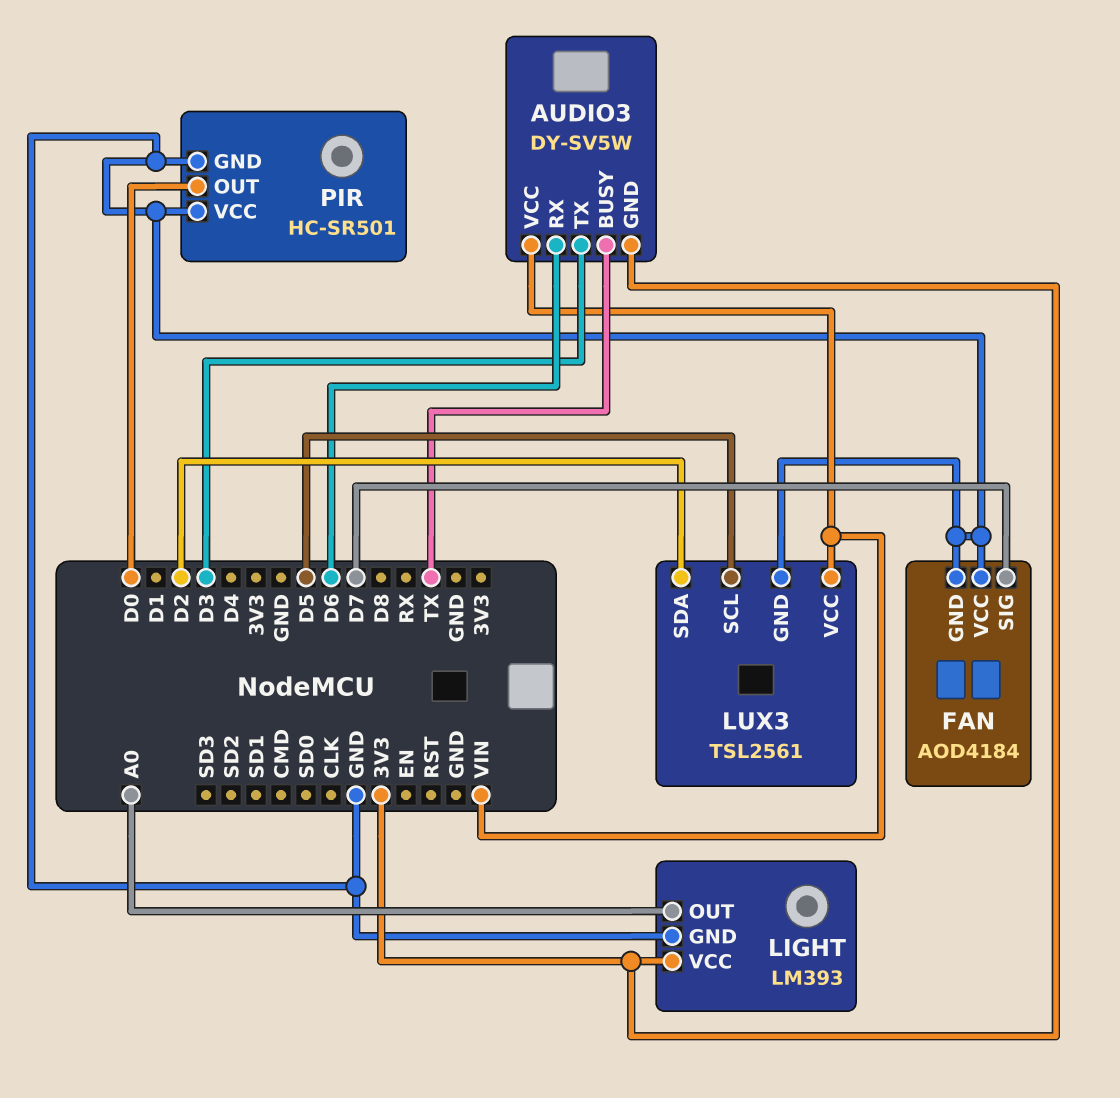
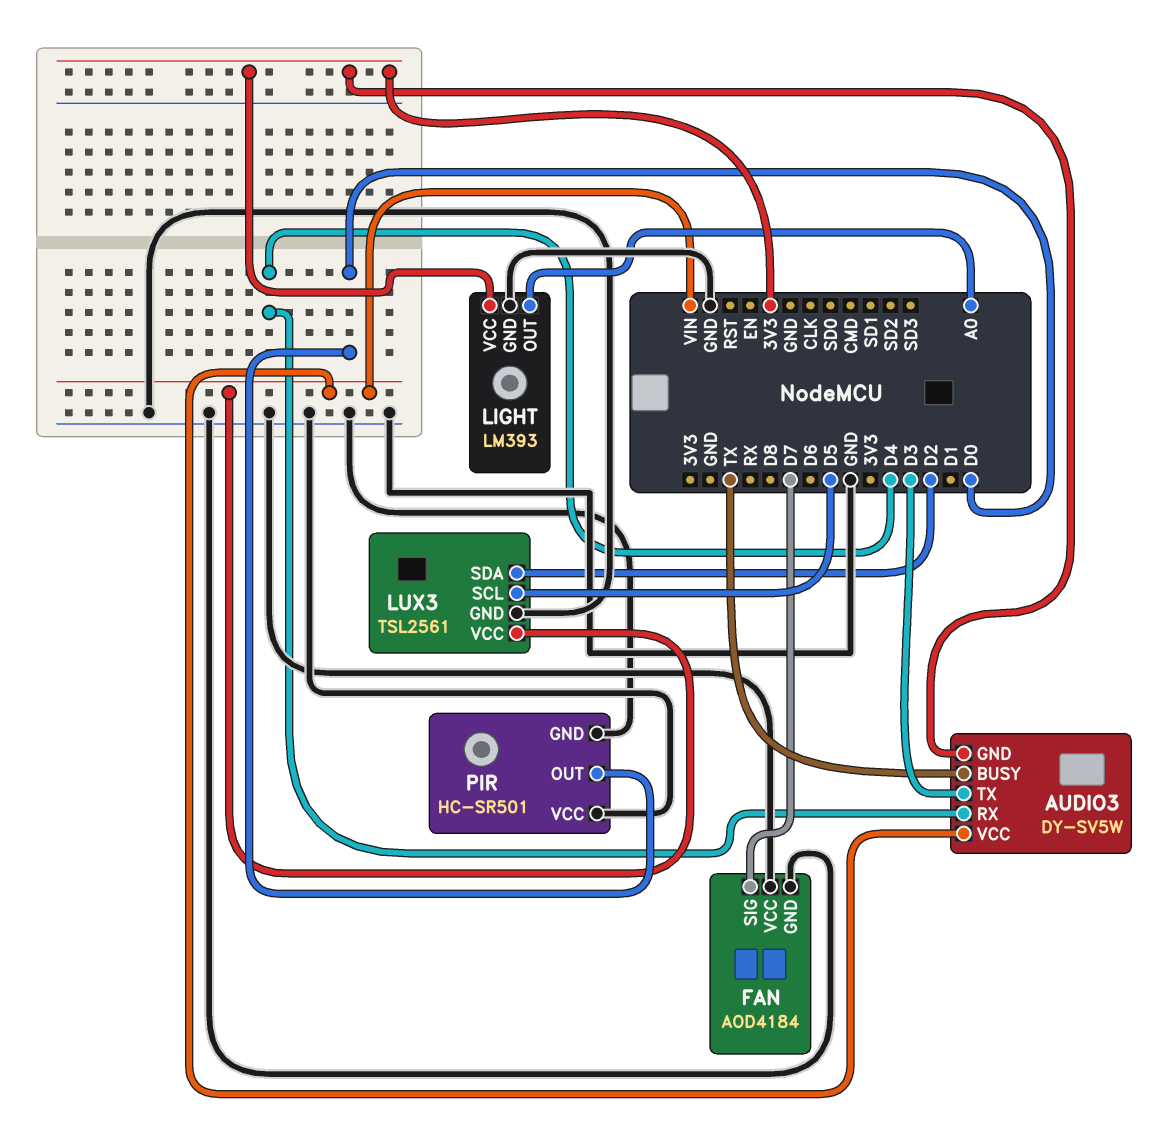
AUDIO3 pin RX: D6 -> D4

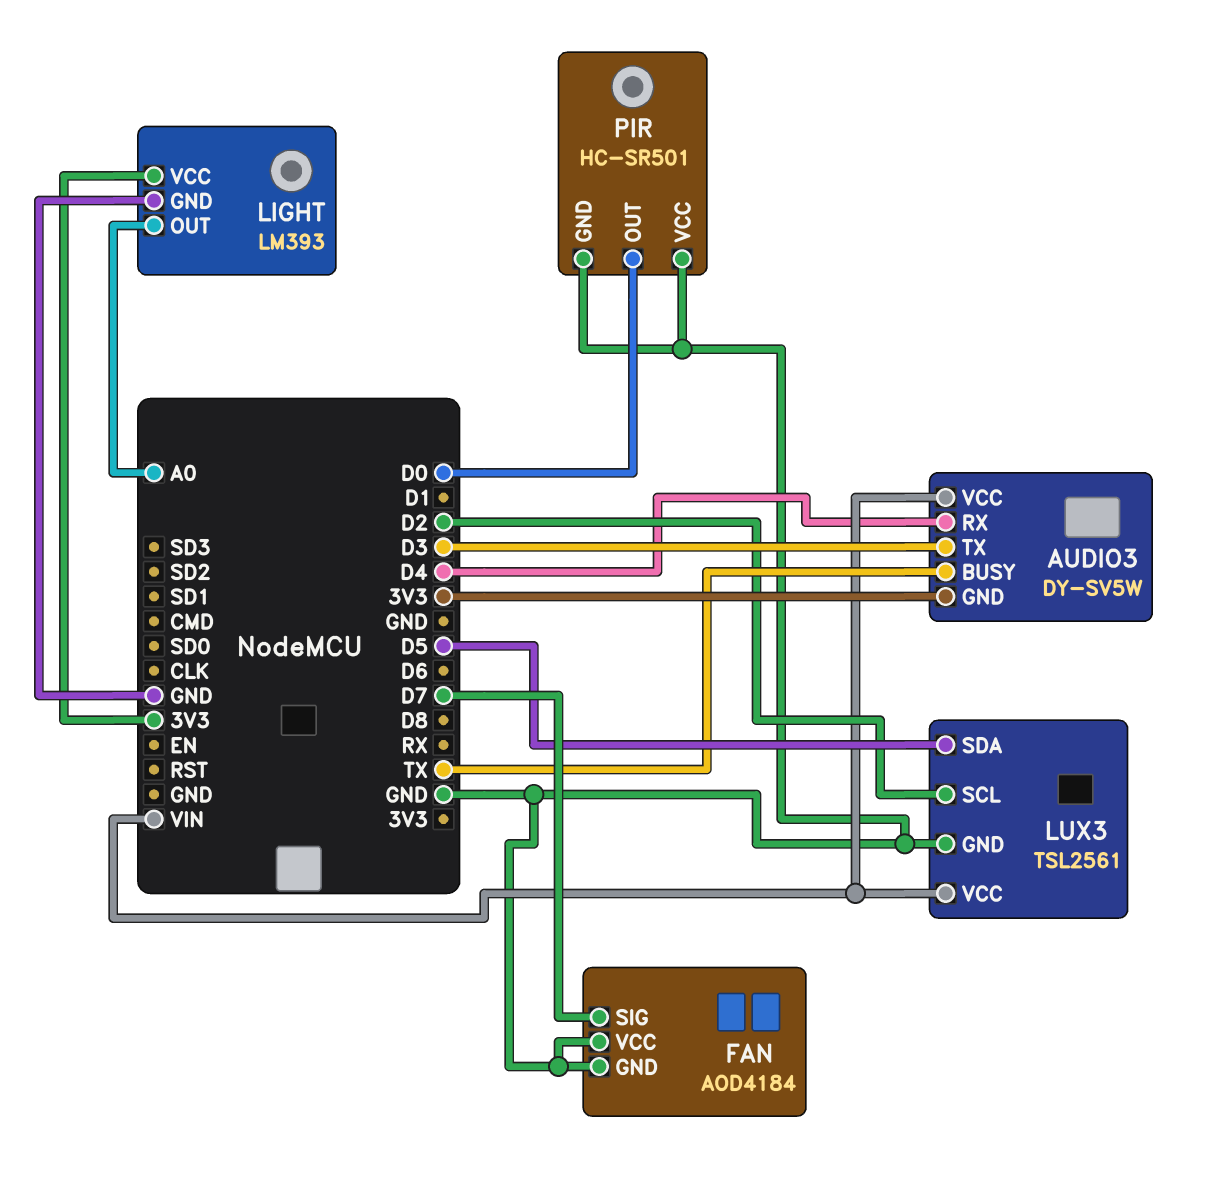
LUX3 pin SCL: D5 -> D2
LUX3 pin SDA: D2 -> D5

